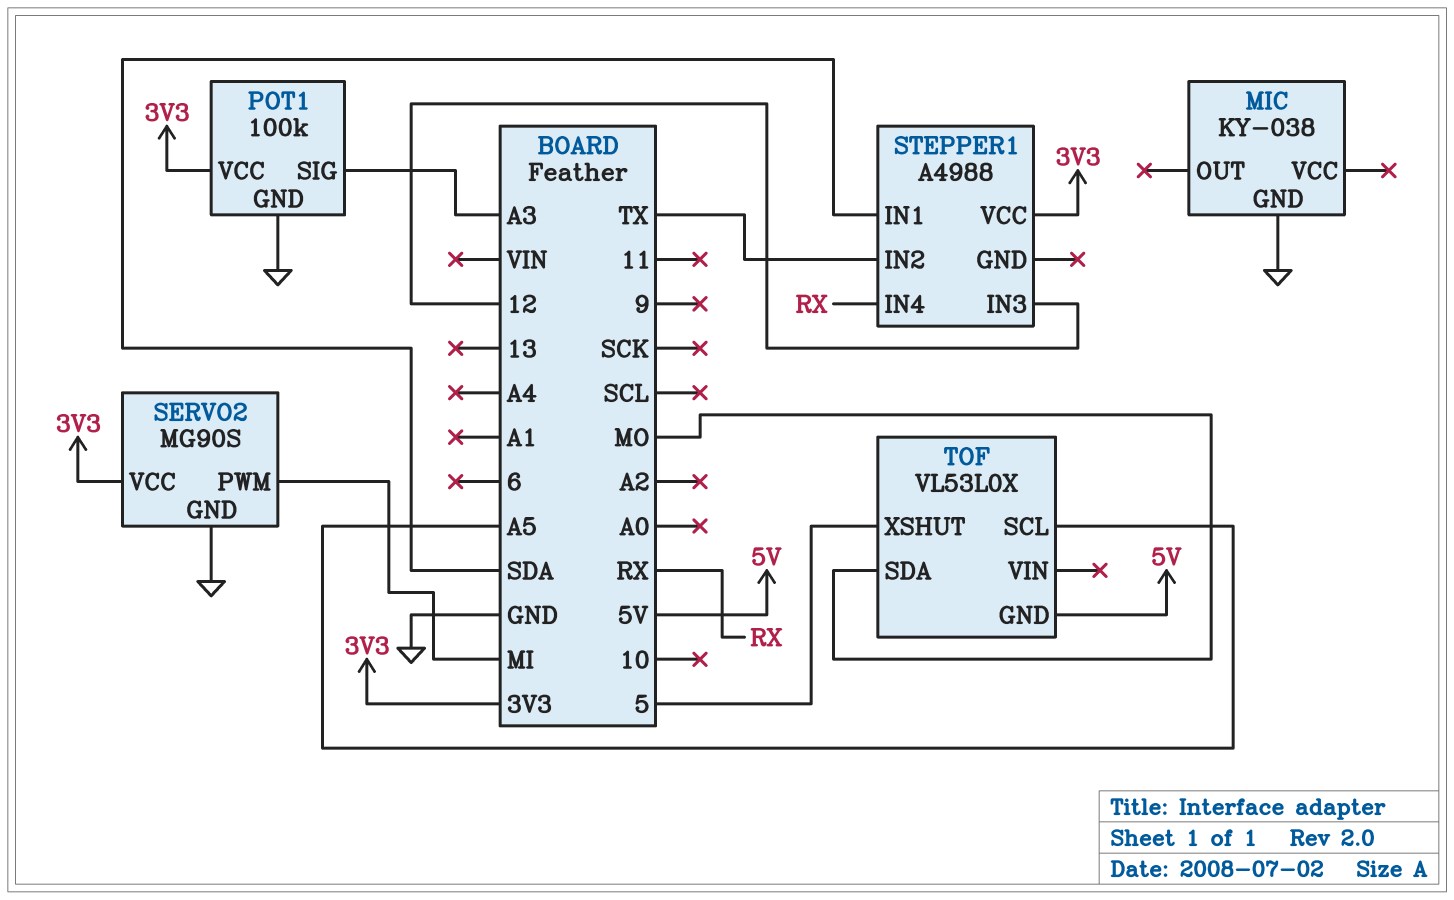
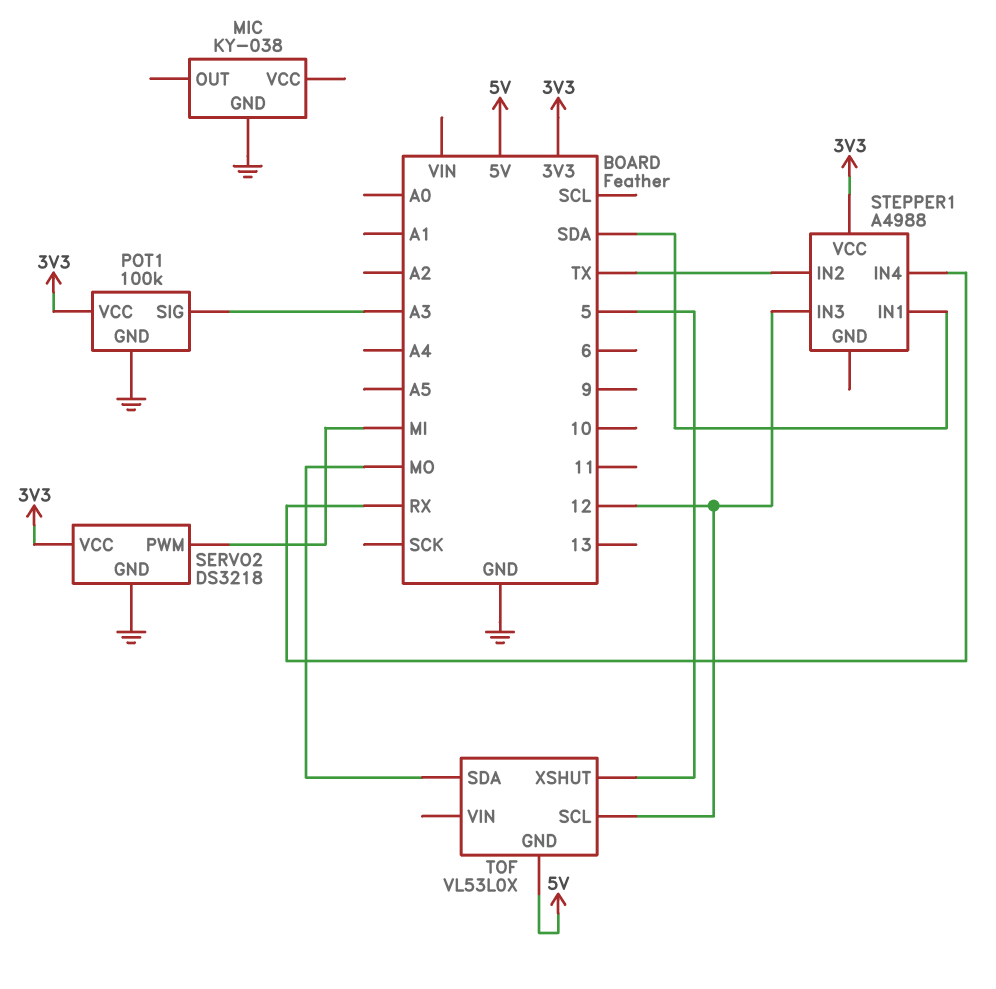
SERVO2: MG90S -> DS3218
TOF pin SCL: A5 -> 12

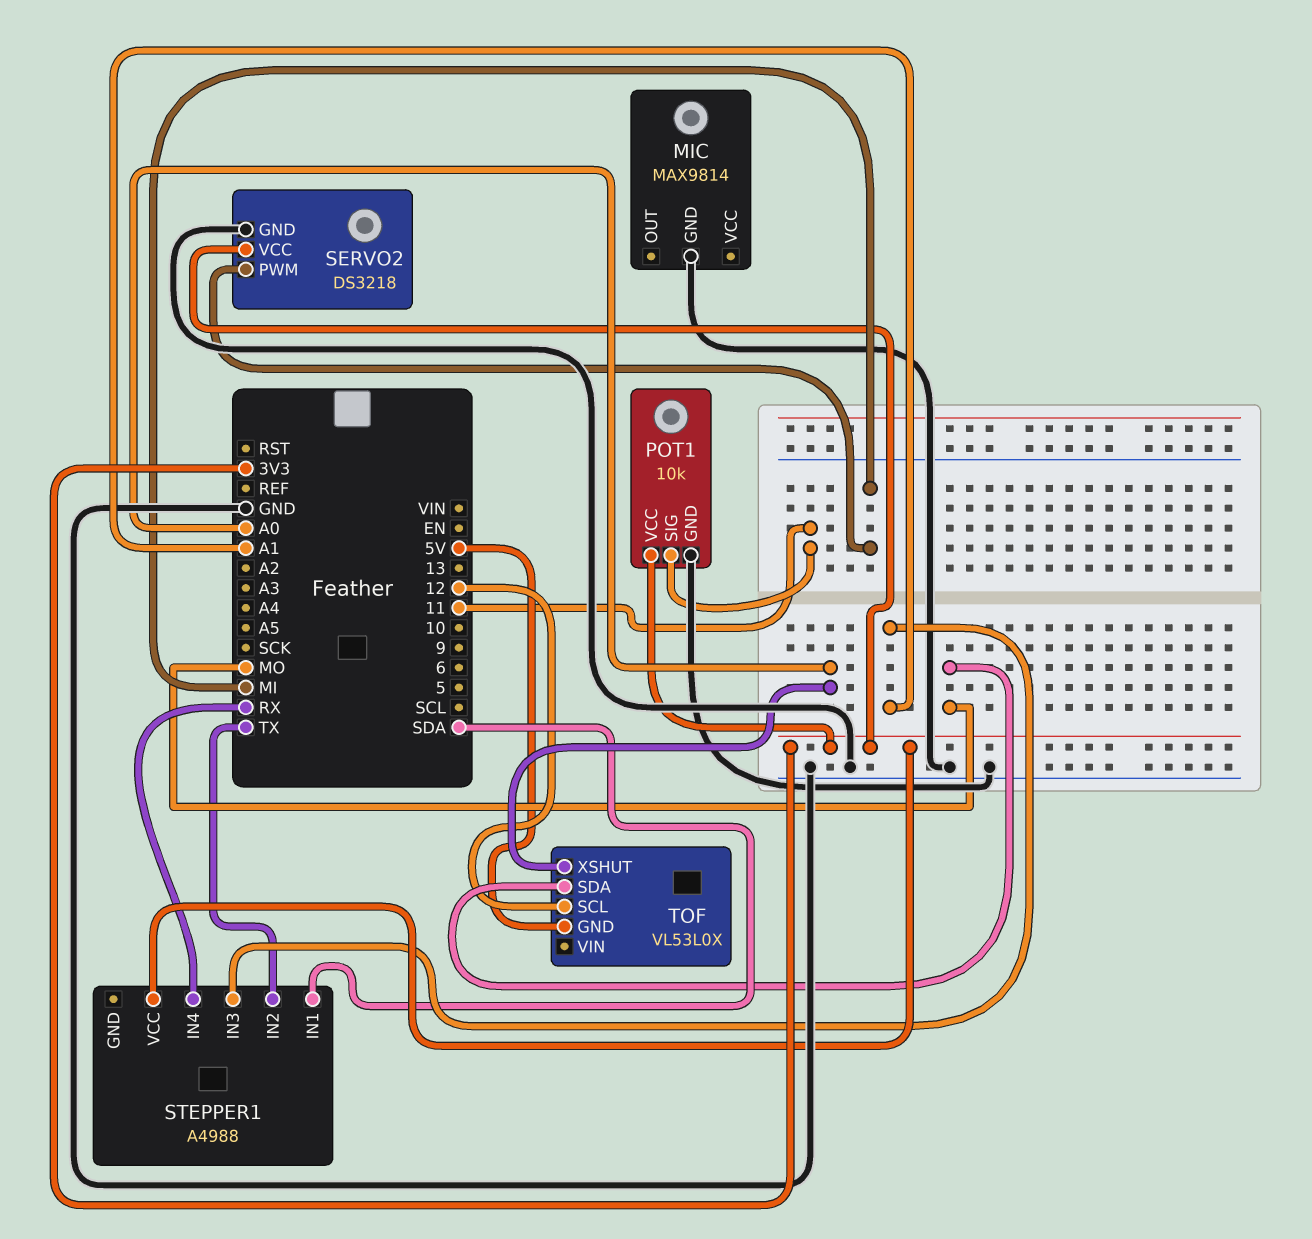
MIC: KY-038 -> MAX9814
POT1: 100k -> 10k
POT1 pin SIG: A3 -> 11
STEPPER1 pin IN3: 12 -> A1
TOF pin XSHUT: 5 -> A0

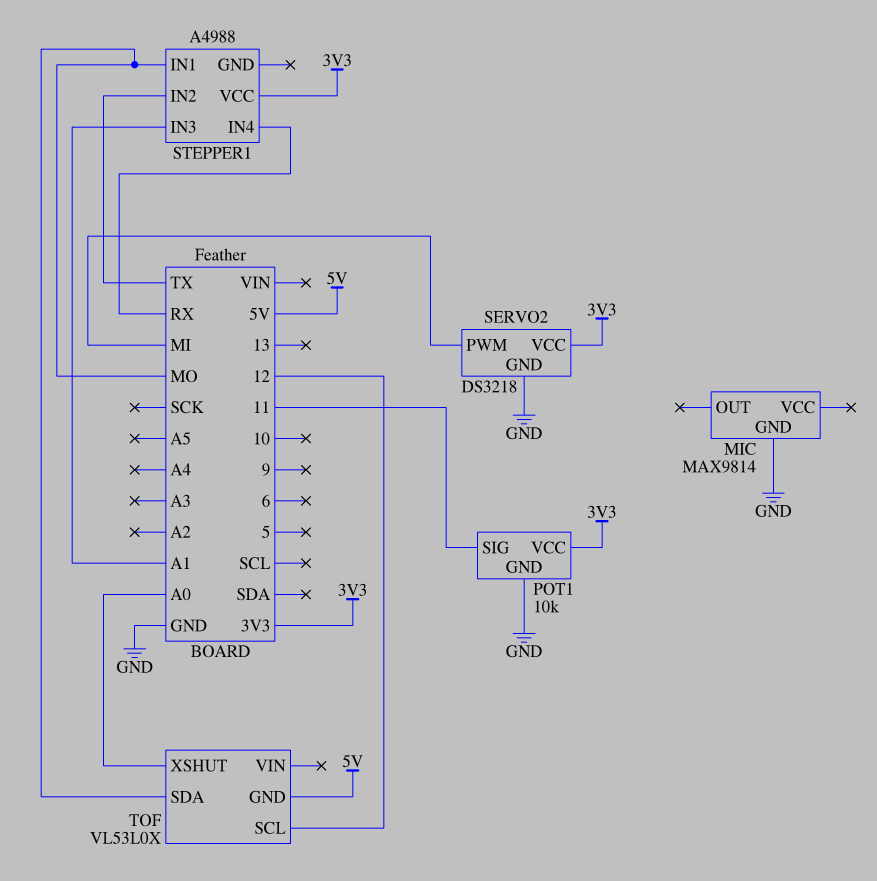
STEPPER1 pin IN1: SDA -> MO

